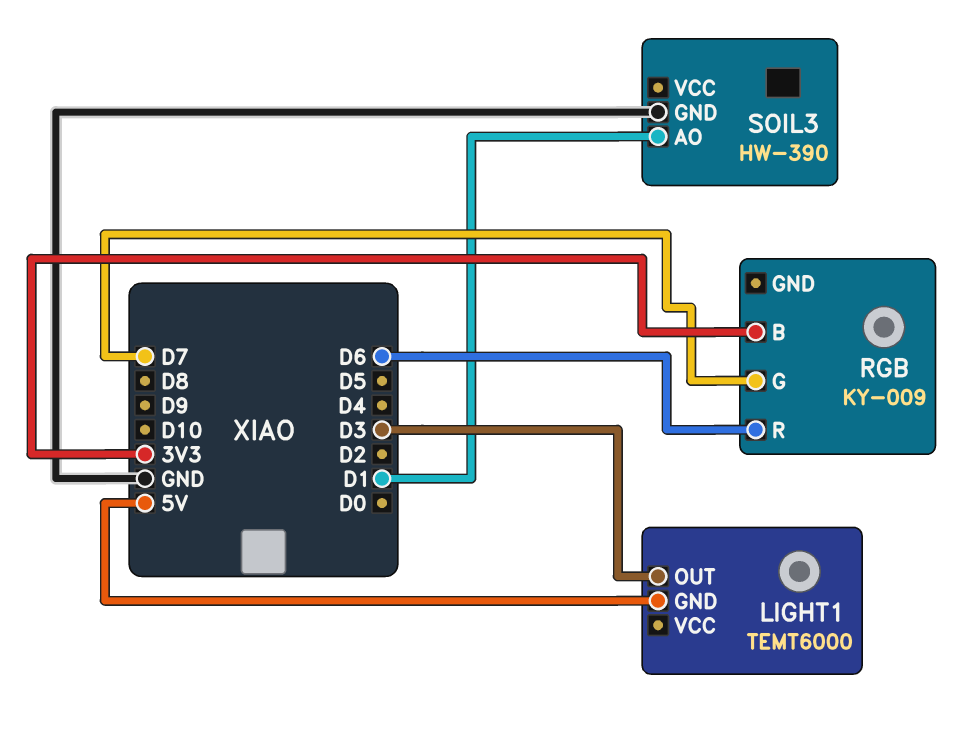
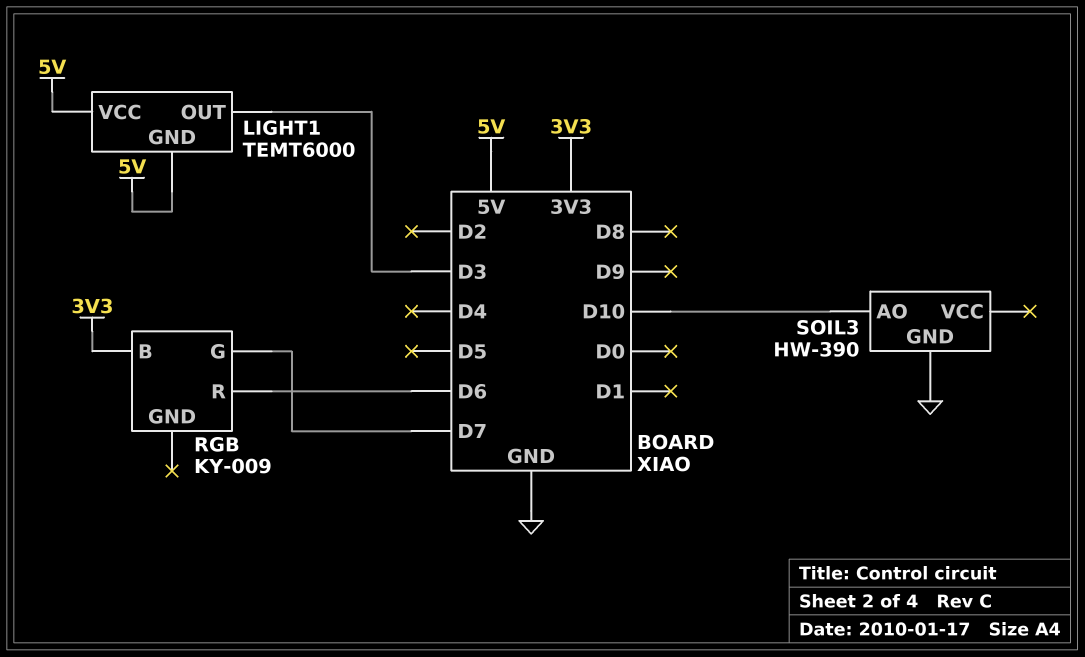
LIGHT1 pin VCC: none -> 5V
SOIL3 pin AO: D1 -> D10

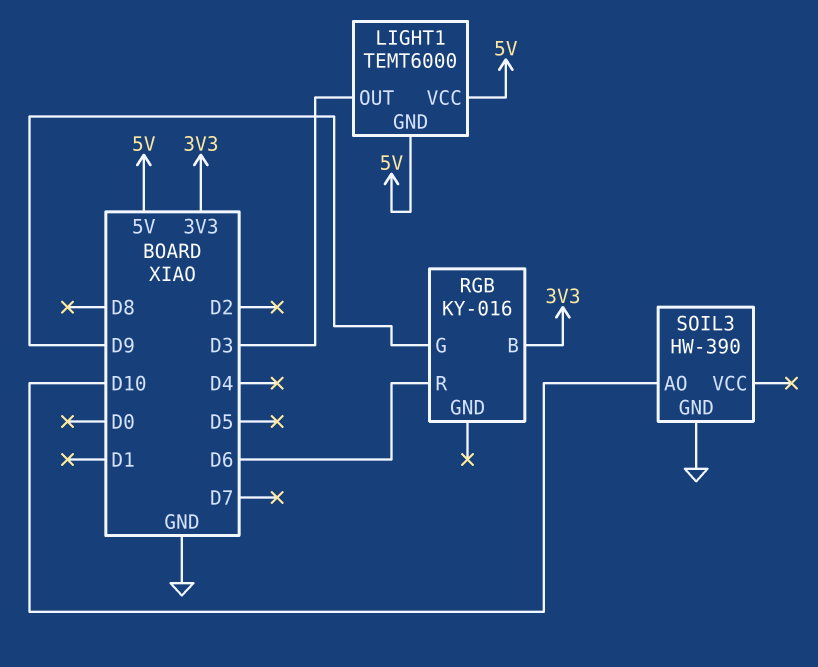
RGB: KY-009 -> KY-016
RGB pin G: D7 -> D9

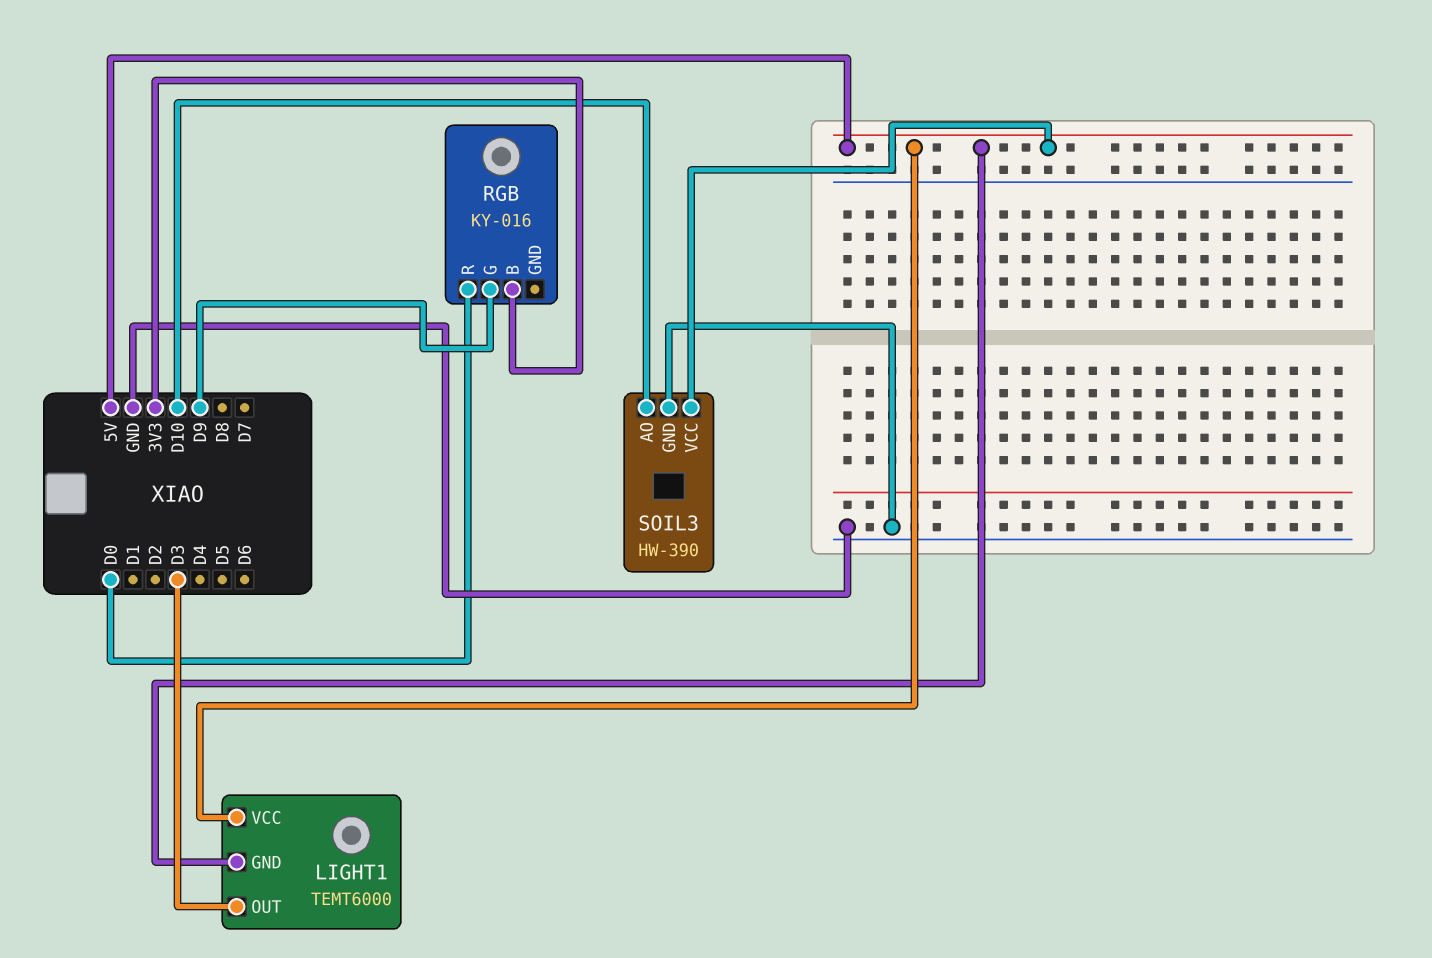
RGB pin R: D6 -> D0
SOIL3 pin VCC: none -> 5V

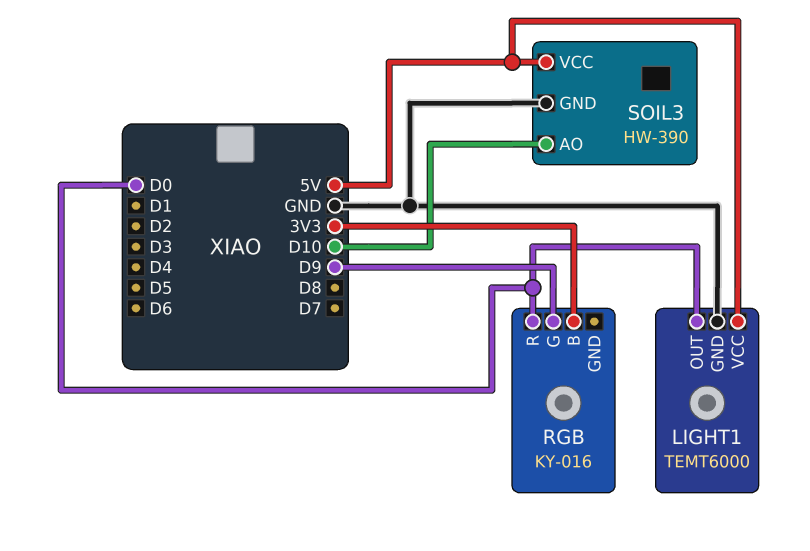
LIGHT1 pin GND: 5V -> GND
LIGHT1 pin OUT: D3 -> D0

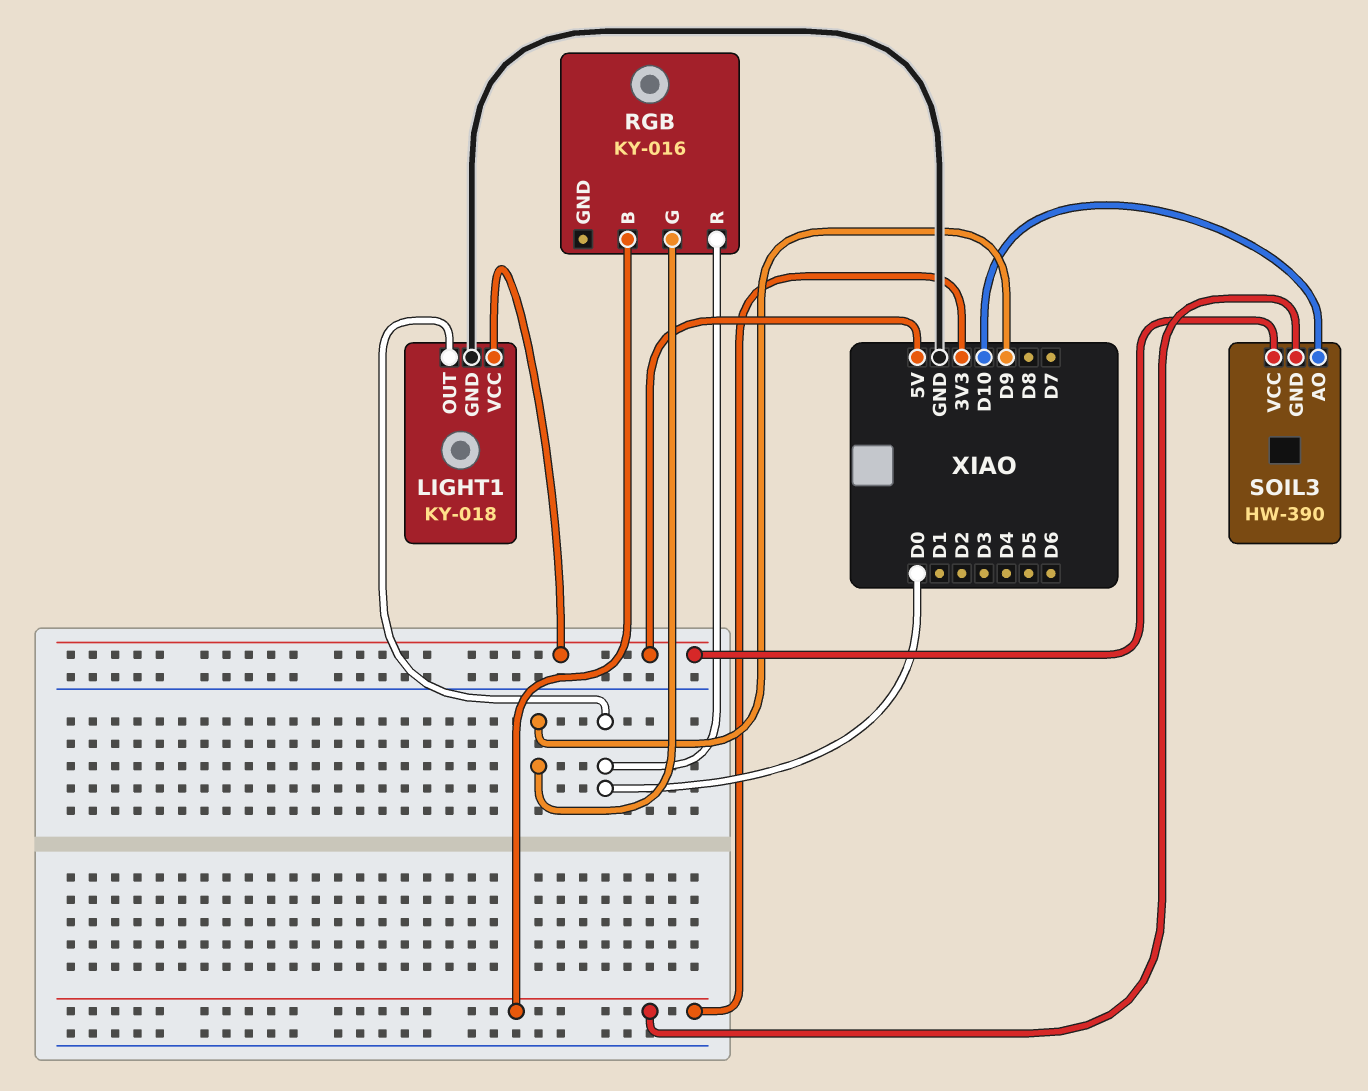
LIGHT1: TEMT6000 -> KY-018
SOIL3 pin GND: GND -> 3V3

